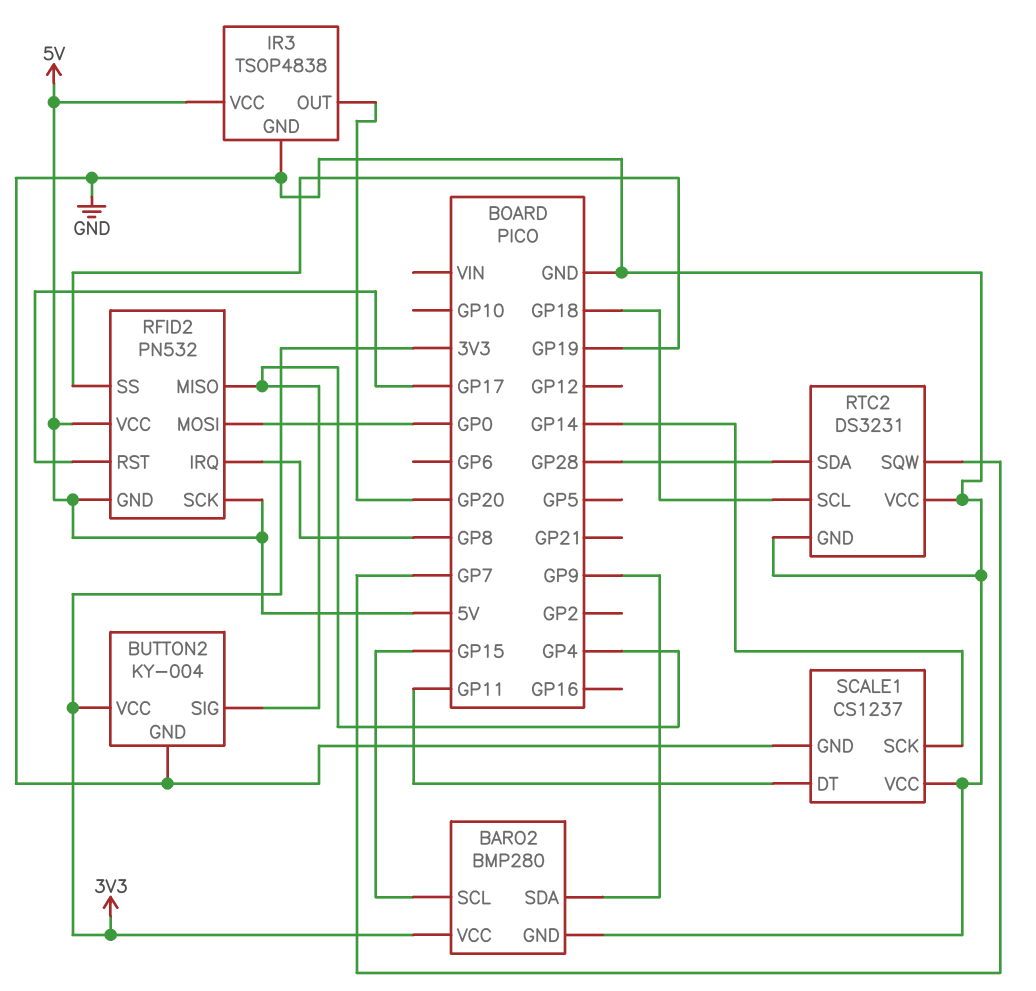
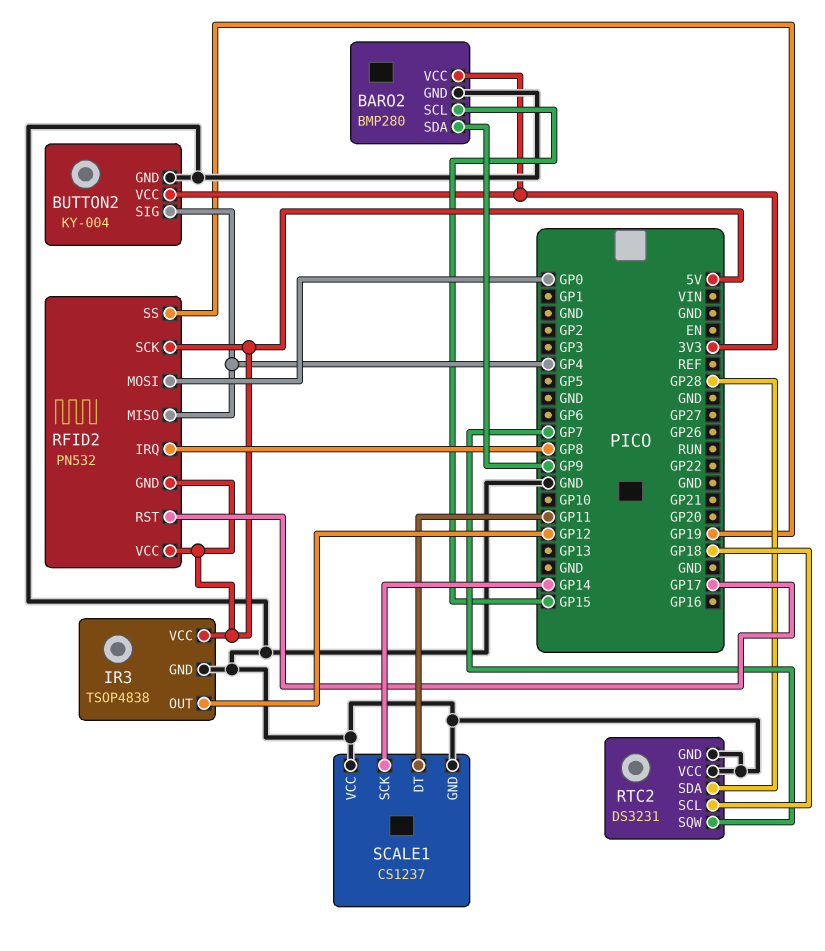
IR3 pin OUT: GP20 -> GP12

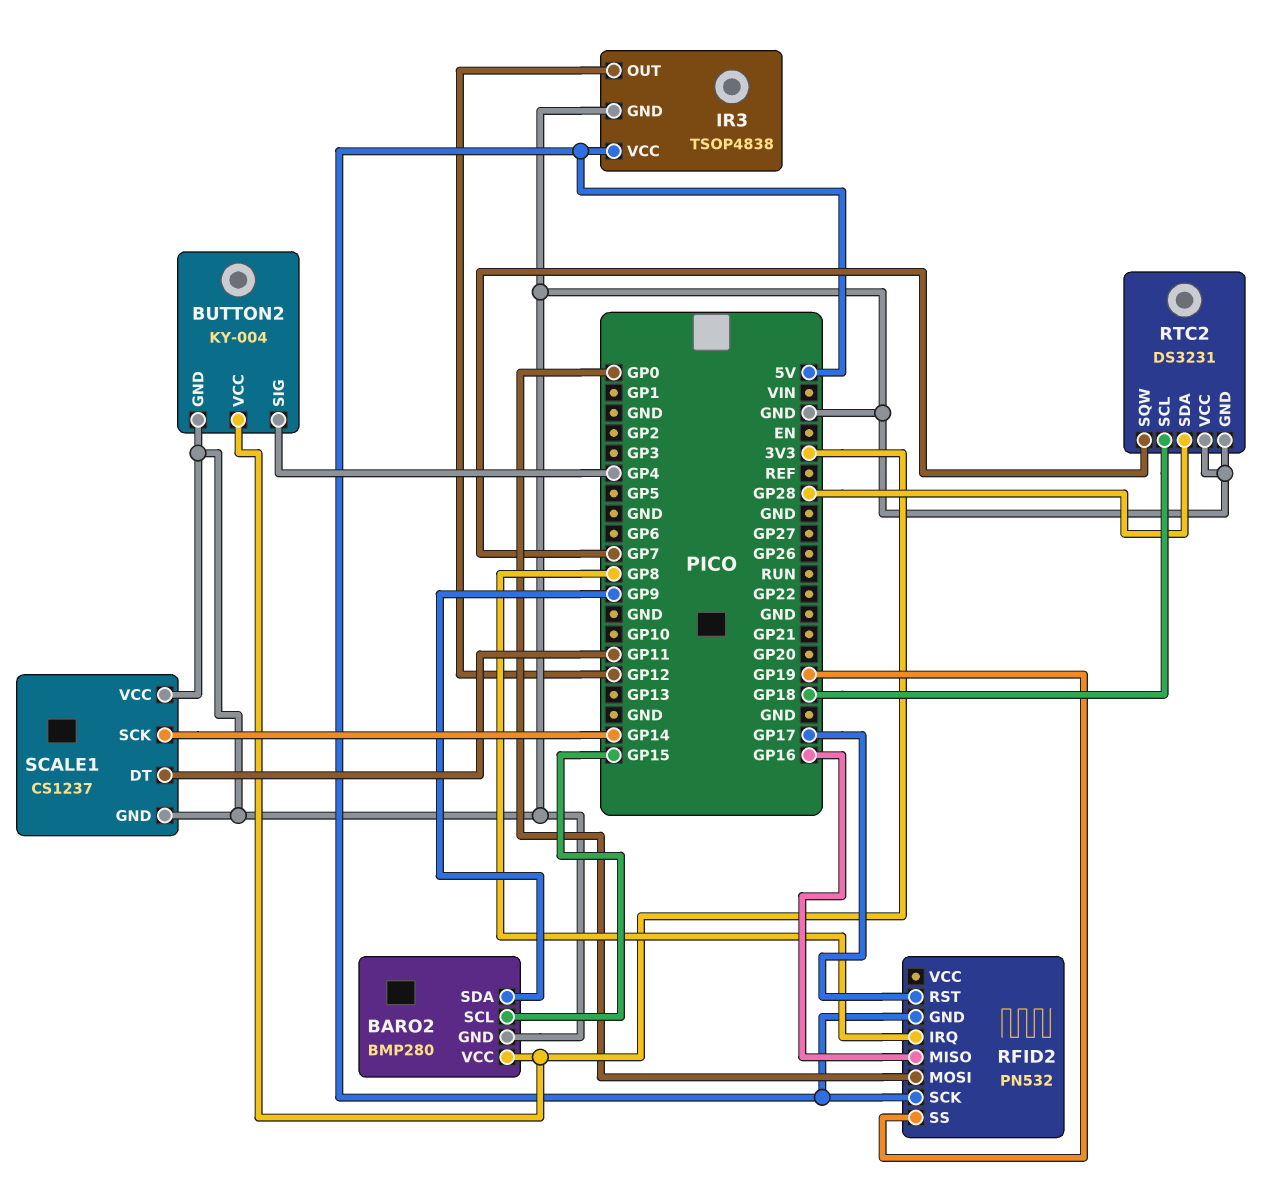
RFID2 pin MISO: GP4 -> GP16
RFID2 pin VCC: 5V -> none

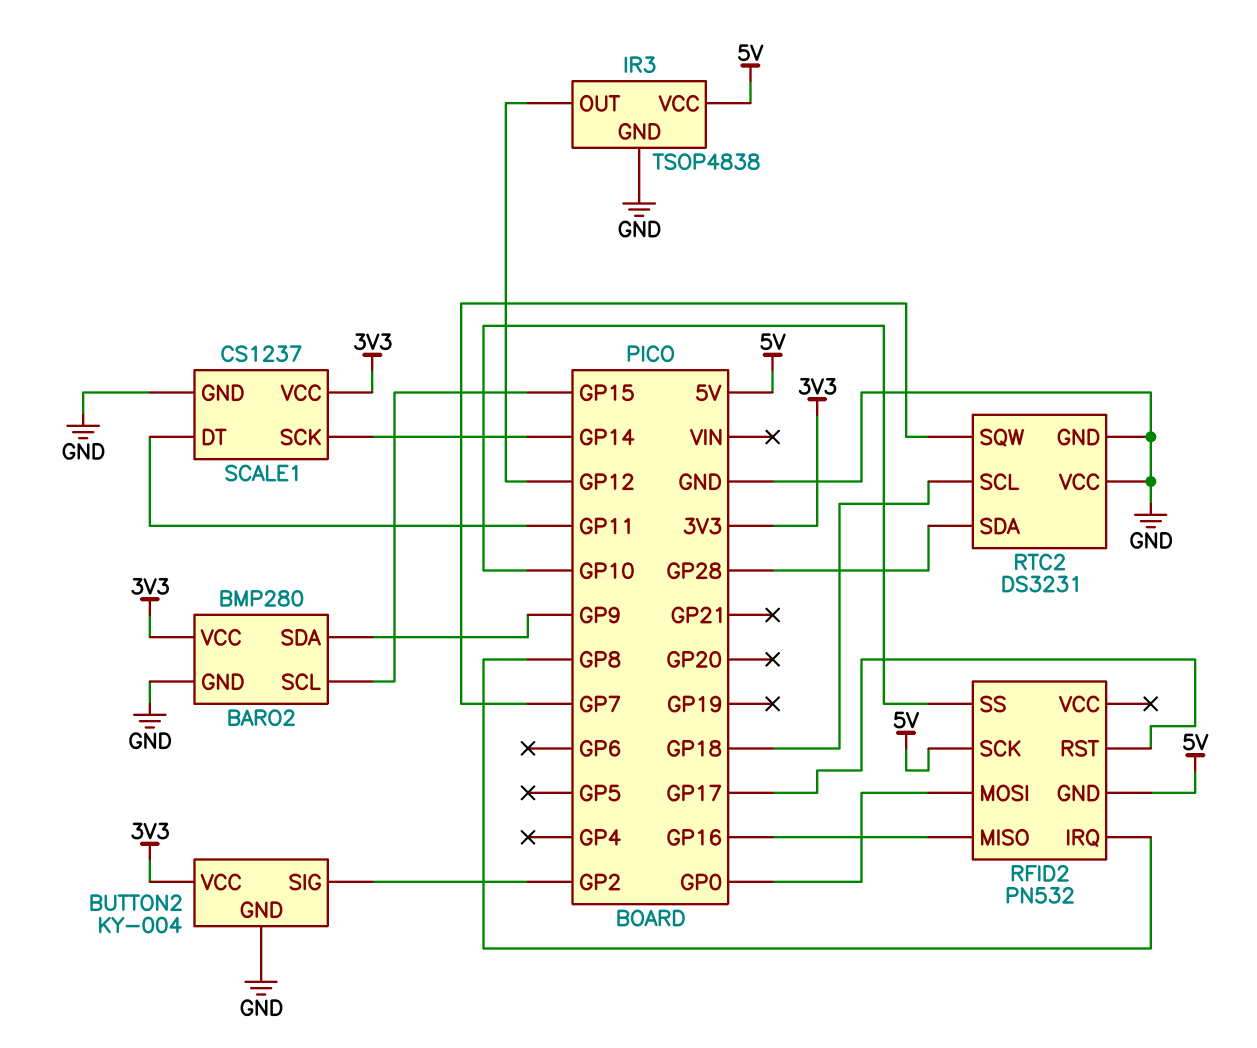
BUTTON2 pin SIG: GP4 -> GP2
RFID2 pin SS: GP19 -> GP10
SCALE1 pin VCC: GND -> 3V3

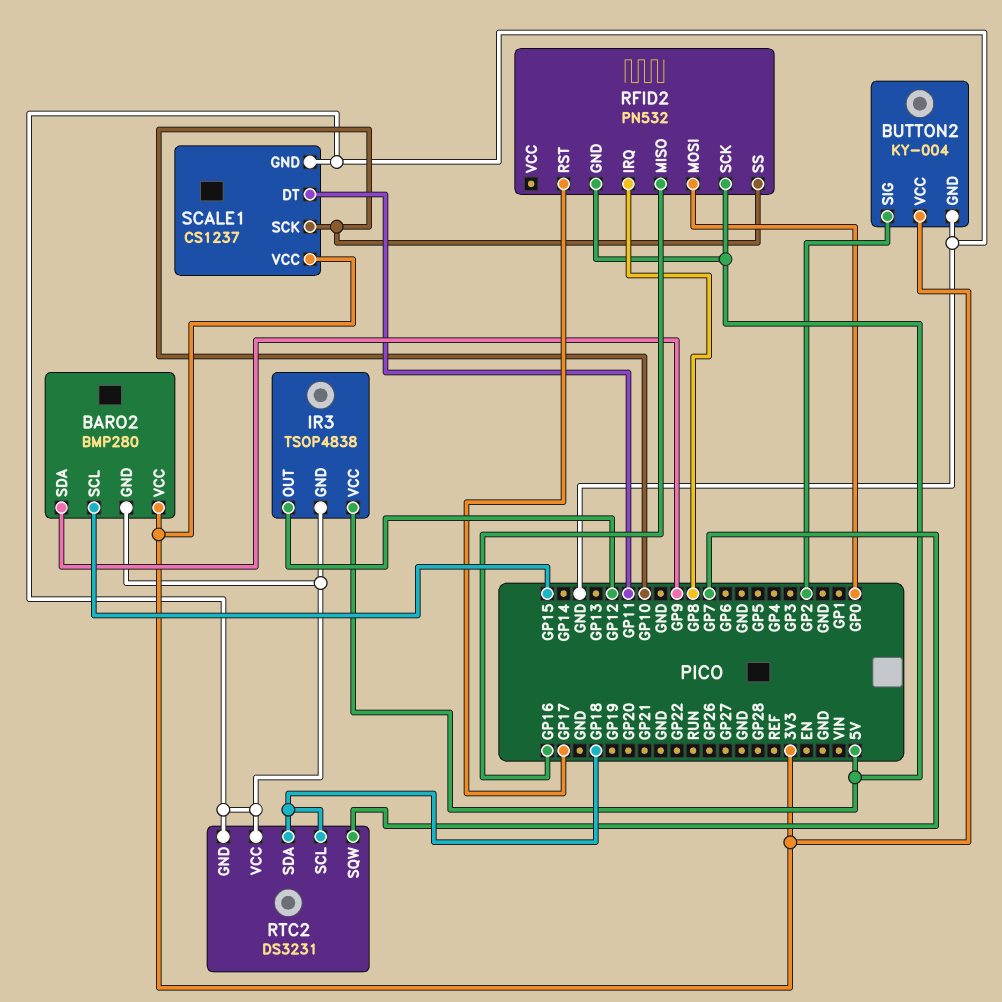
RTC2 pin SDA: GP28 -> GP18
SCALE1 pin SCK: GP14 -> GP10

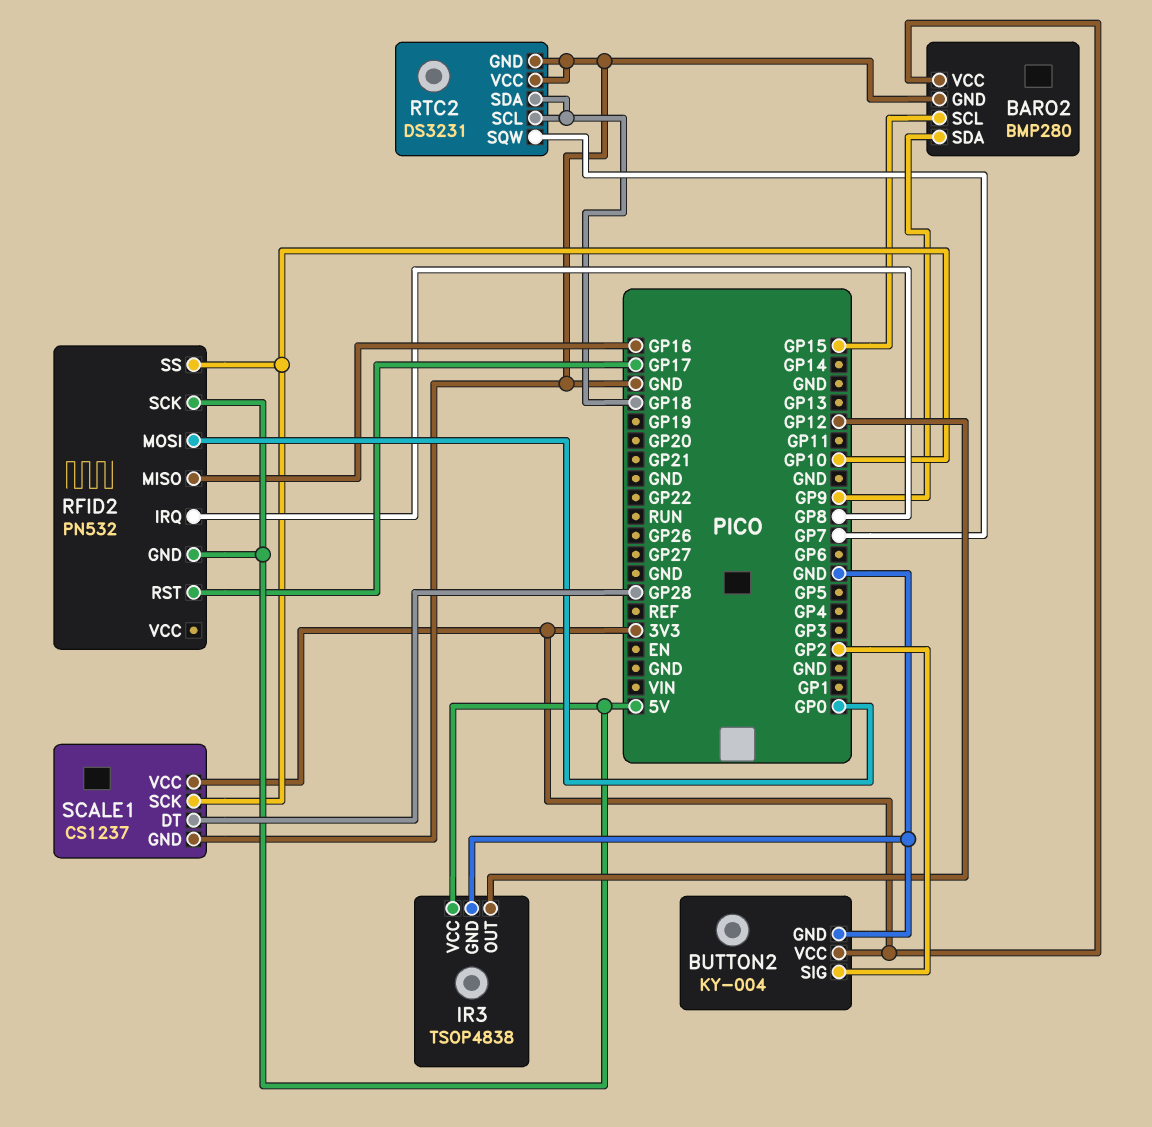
SCALE1 pin DT: GP11 -> GP28

